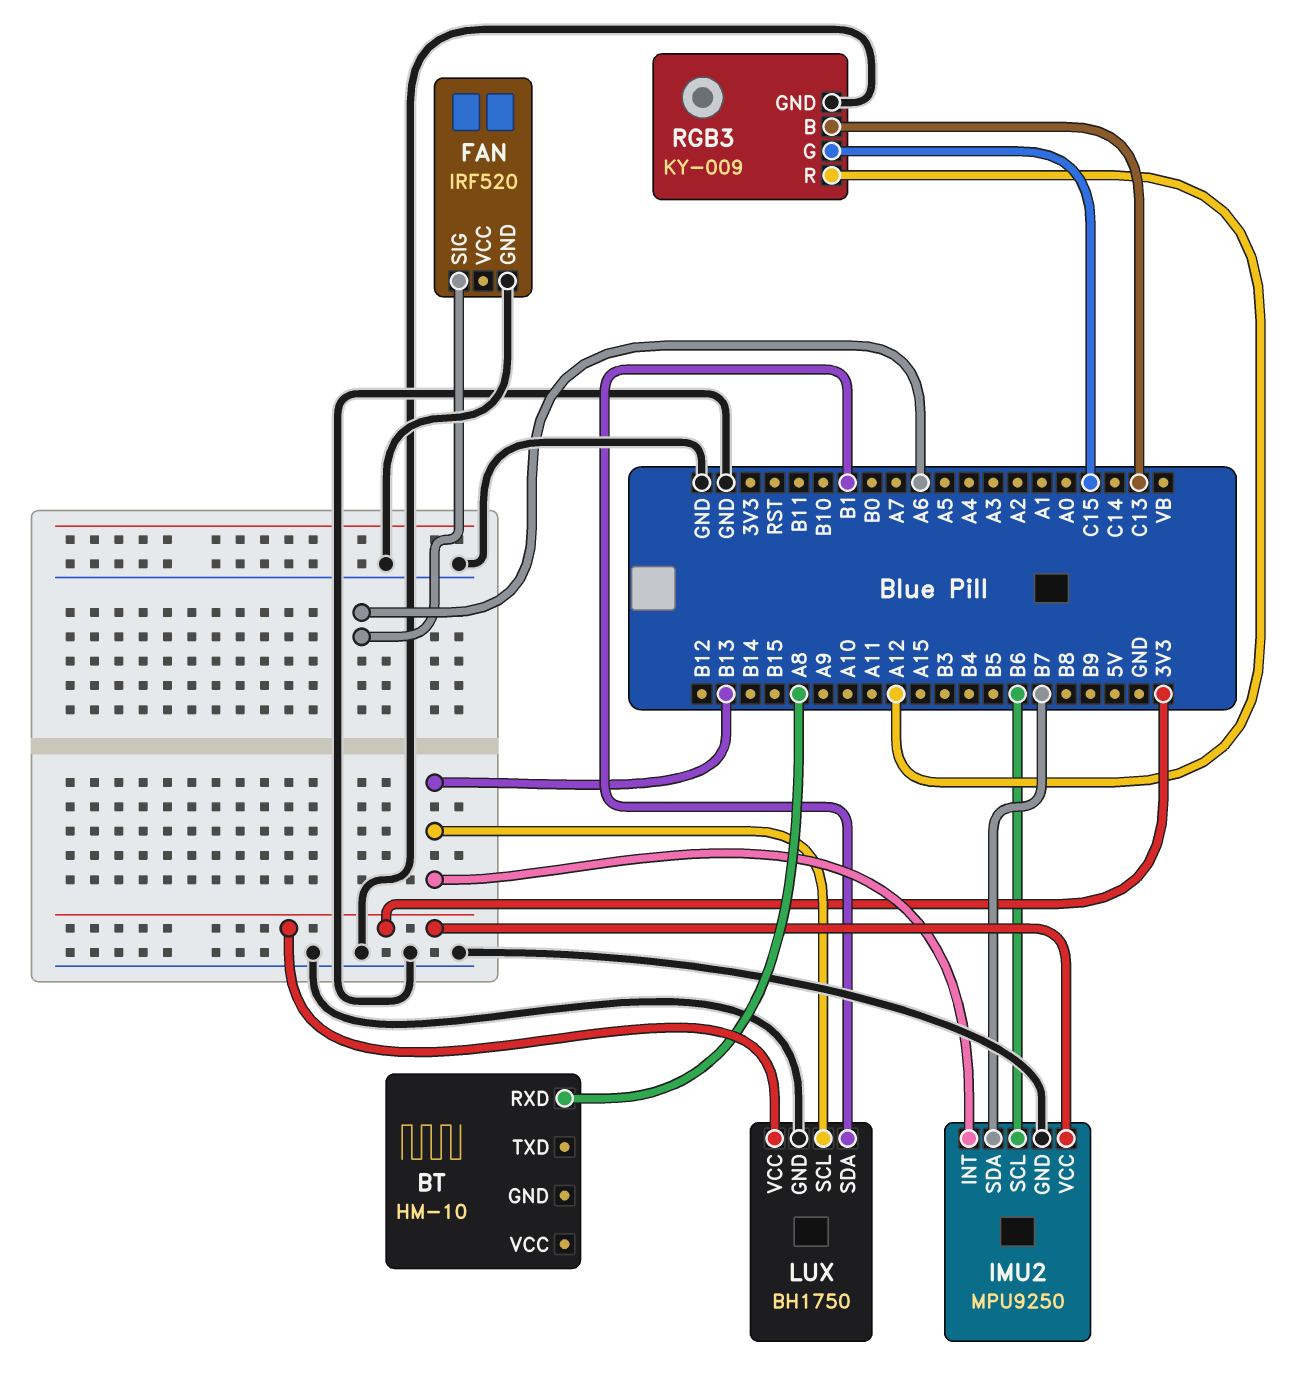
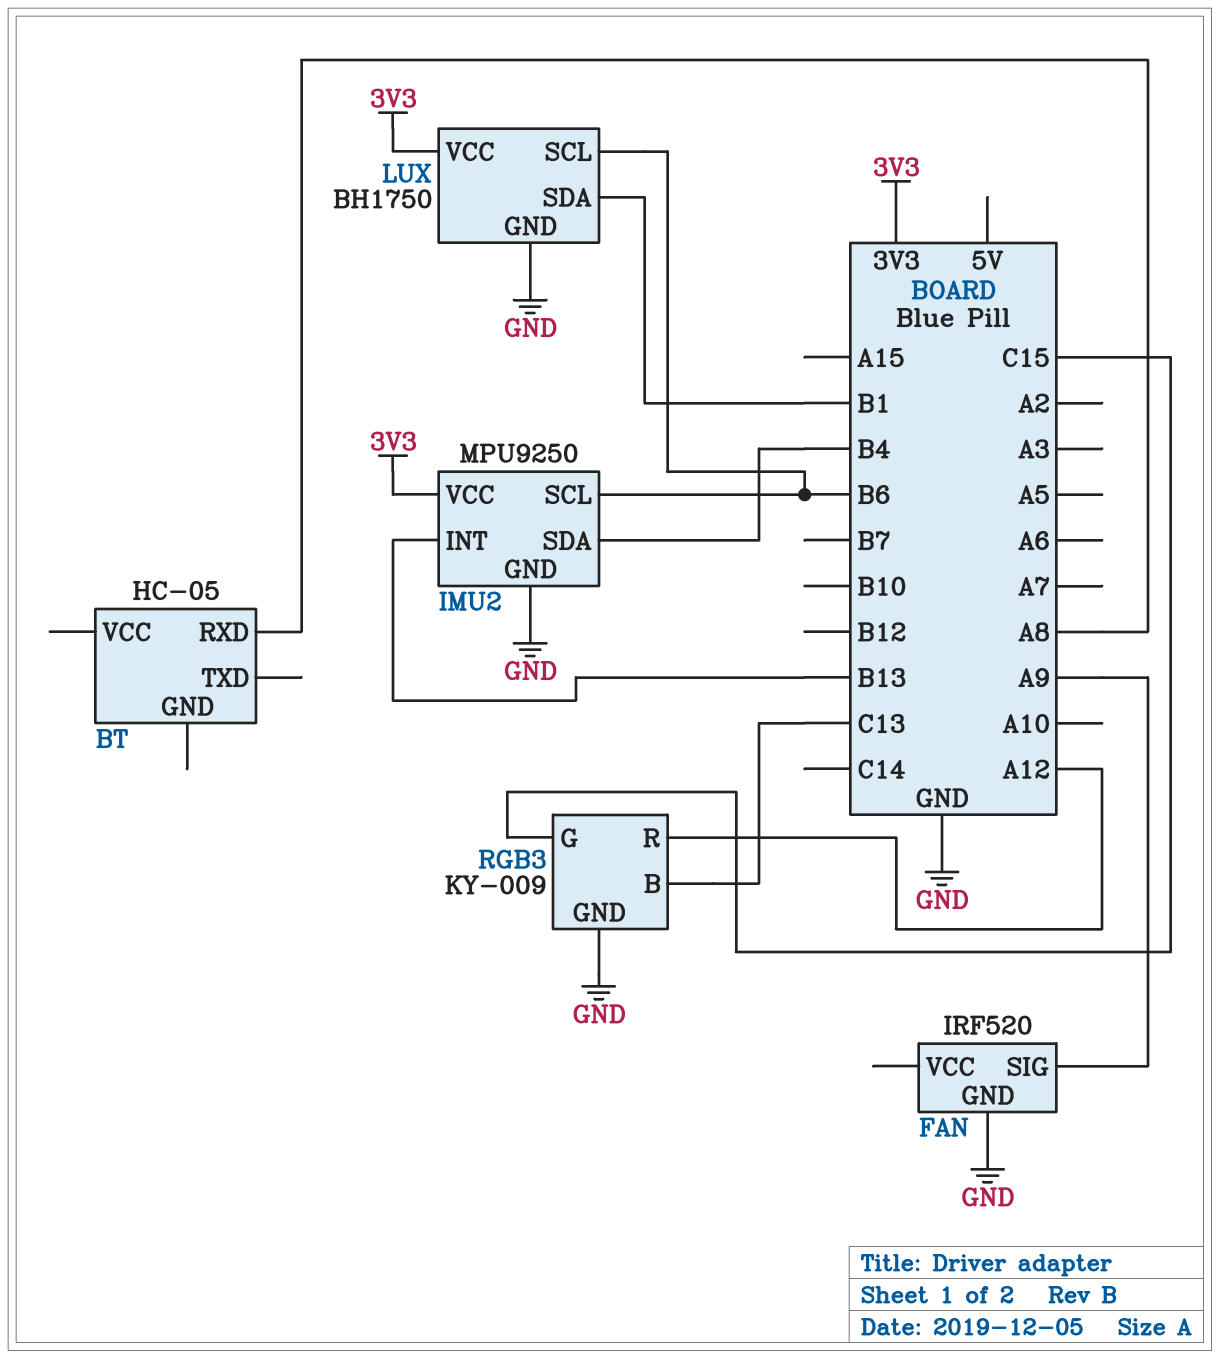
BT: HM-10 -> HC-05
FAN pin SIG: A6 -> A9
IMU2 pin SDA: B7 -> B4
LUX pin SCL: B13 -> B6

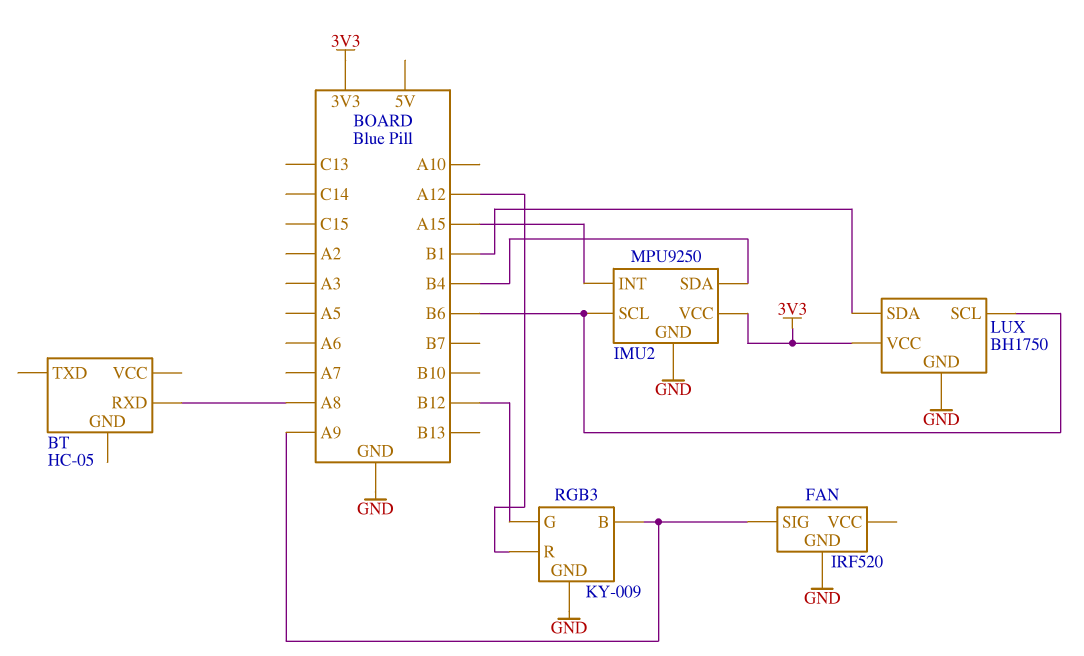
IMU2 pin INT: B13 -> A15
RGB3 pin B: C13 -> A9
RGB3 pin G: C15 -> B12

